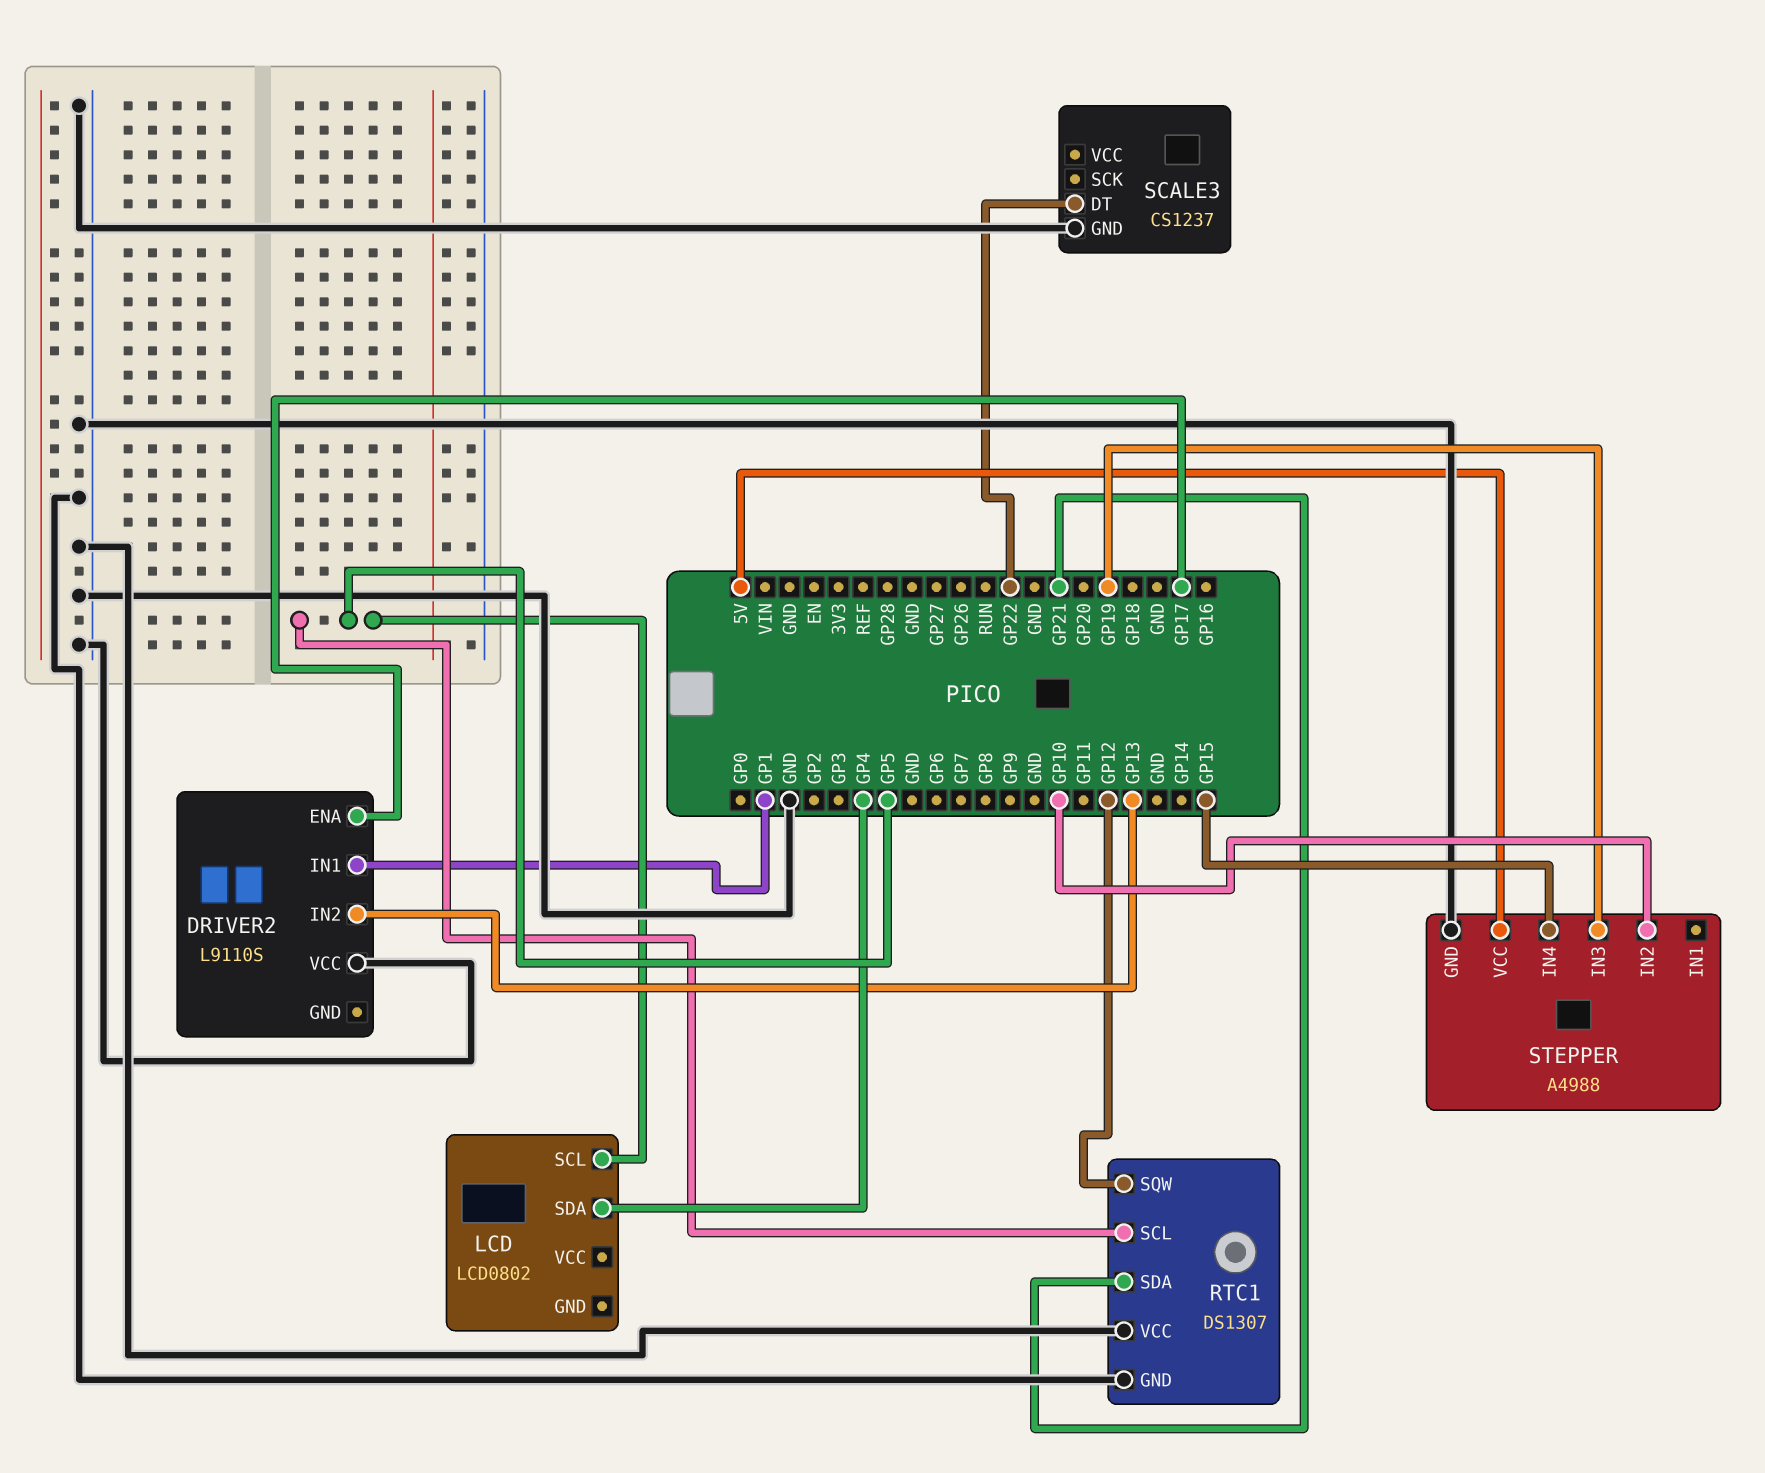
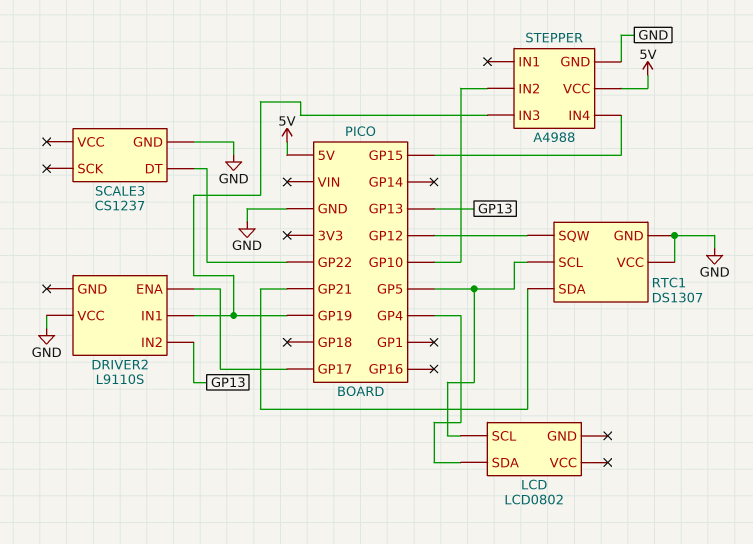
DRIVER2 pin IN1: GP1 -> GP19

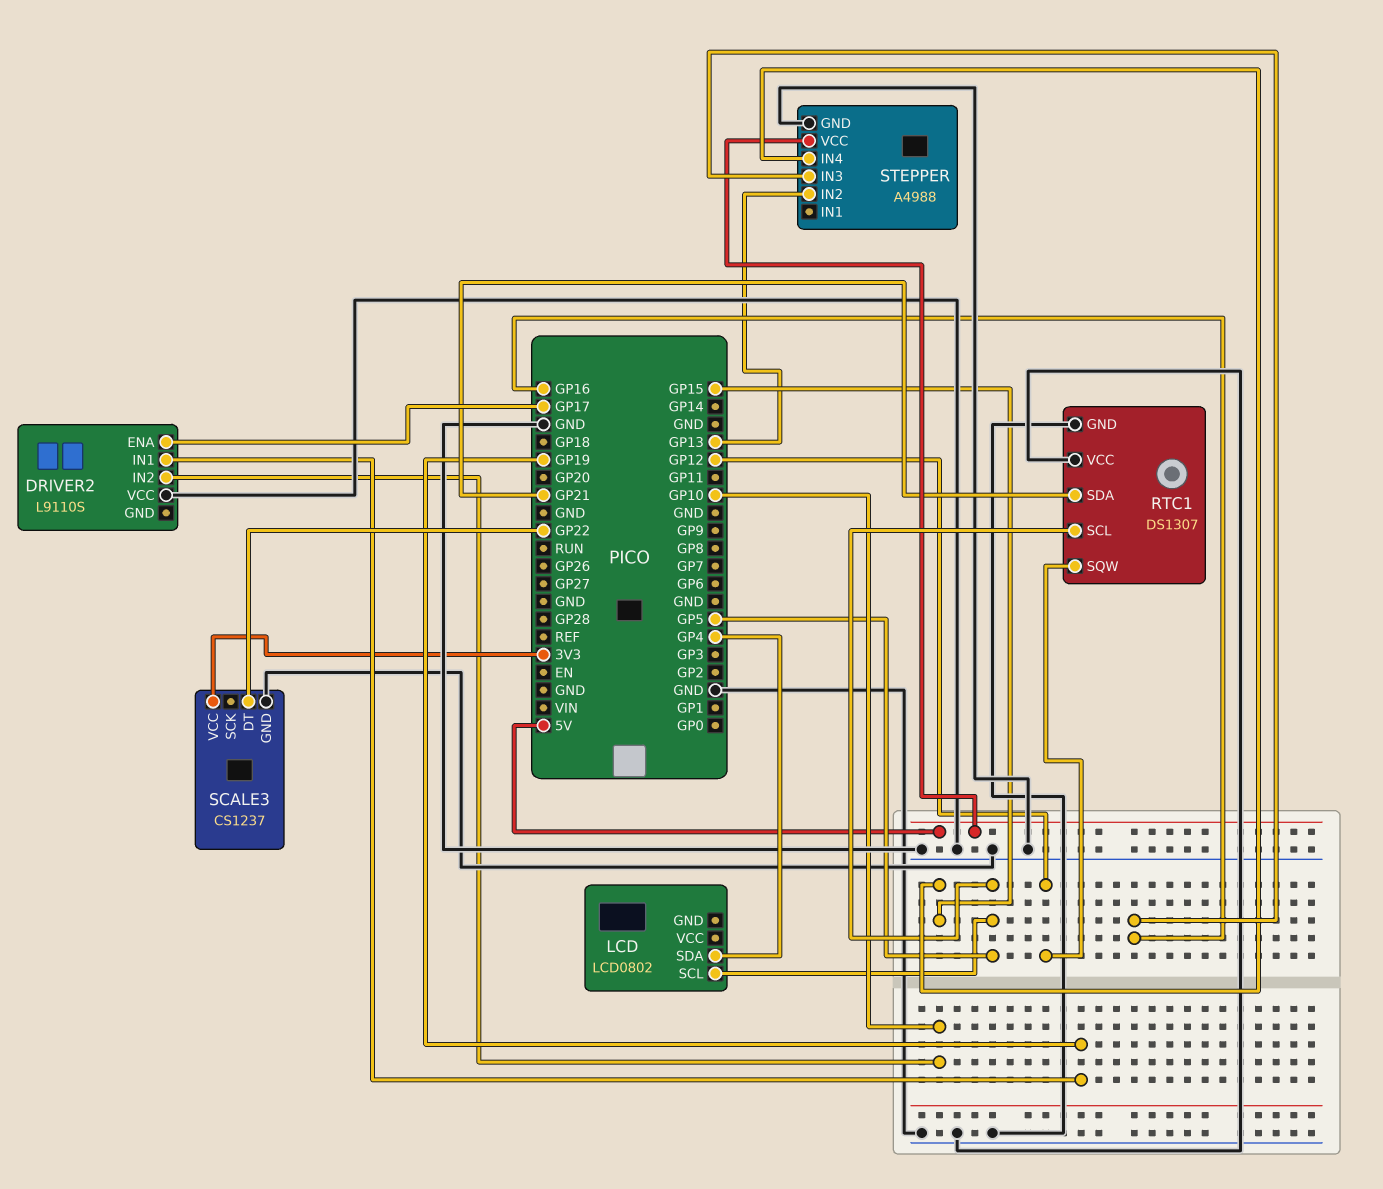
DRIVER2 pin IN2: GP13 -> GP10
SCALE3 pin VCC: none -> 3V3
STEPPER pin IN2: GP10 -> GP13
STEPPER pin IN3: GP19 -> GP16

